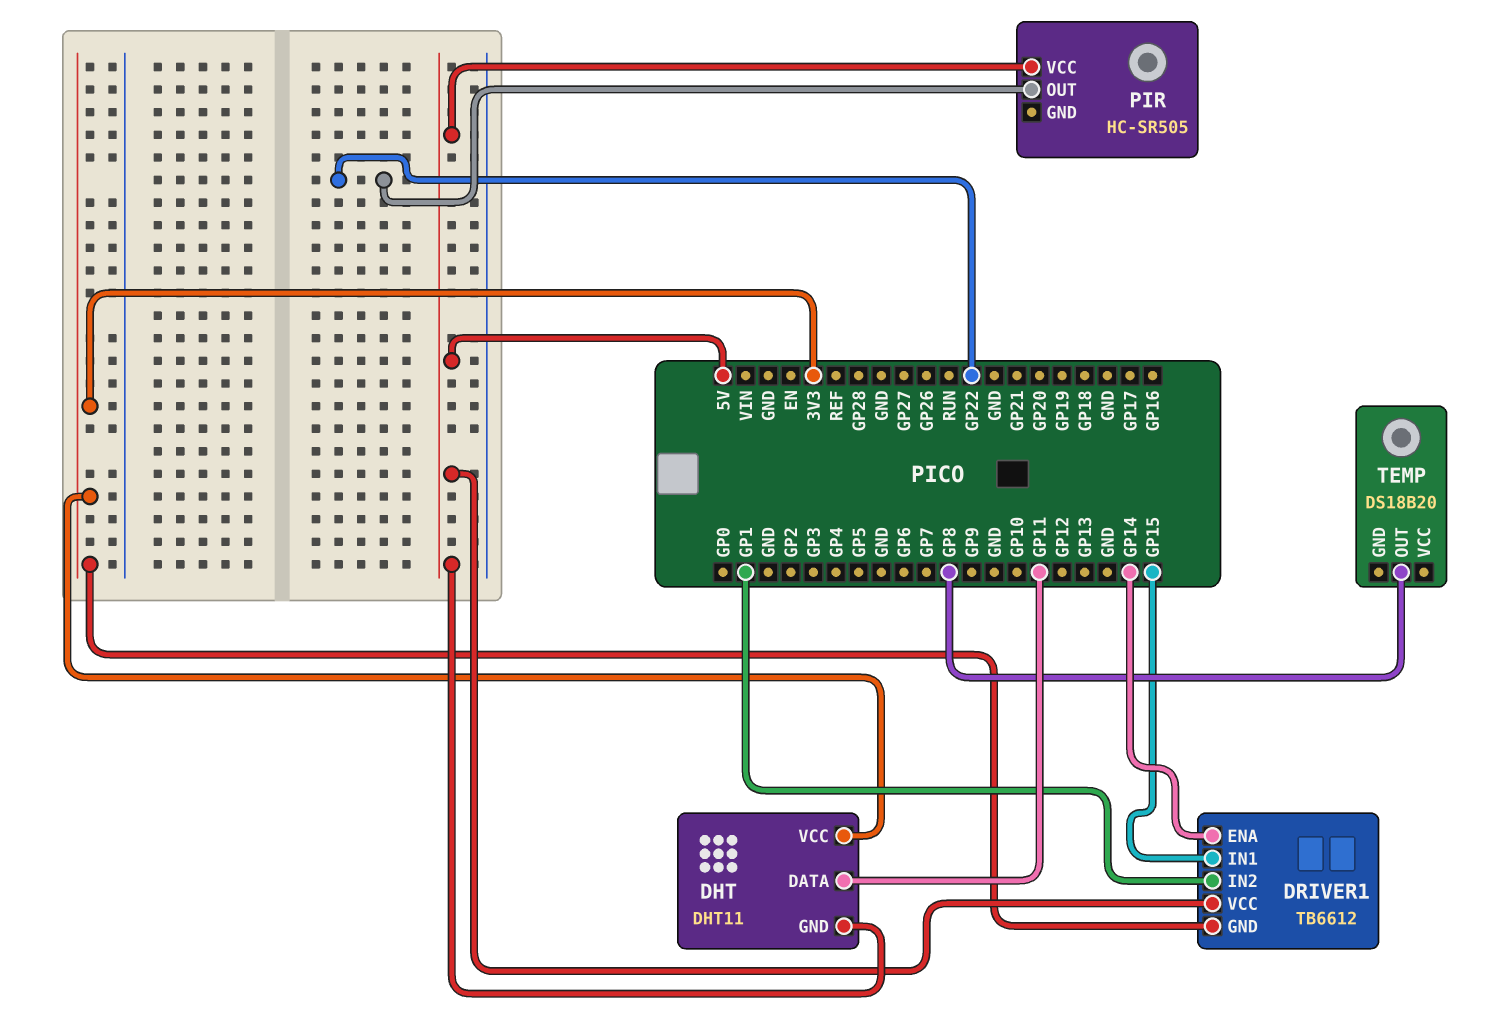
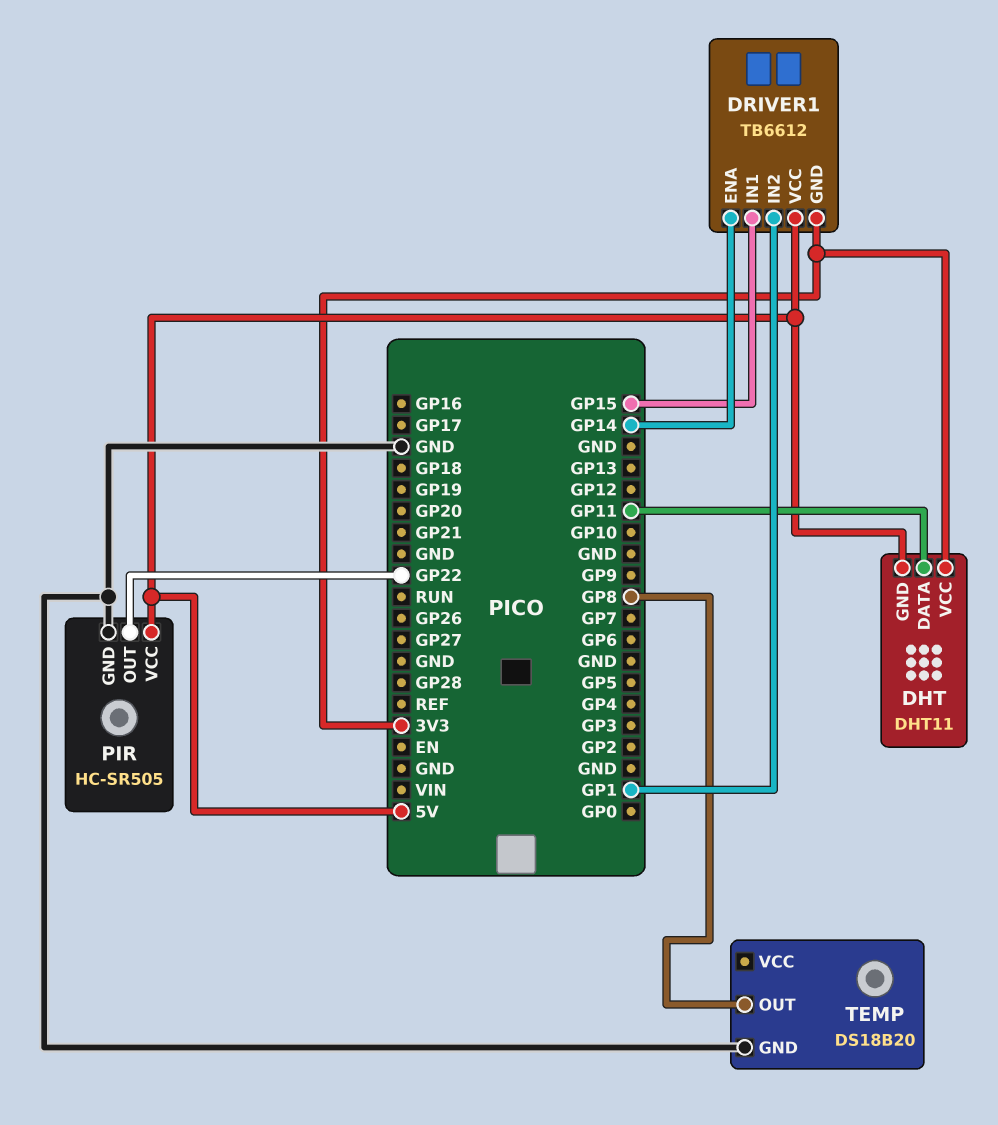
PIR pin GND: none -> GND
TEMP pin GND: none -> GND

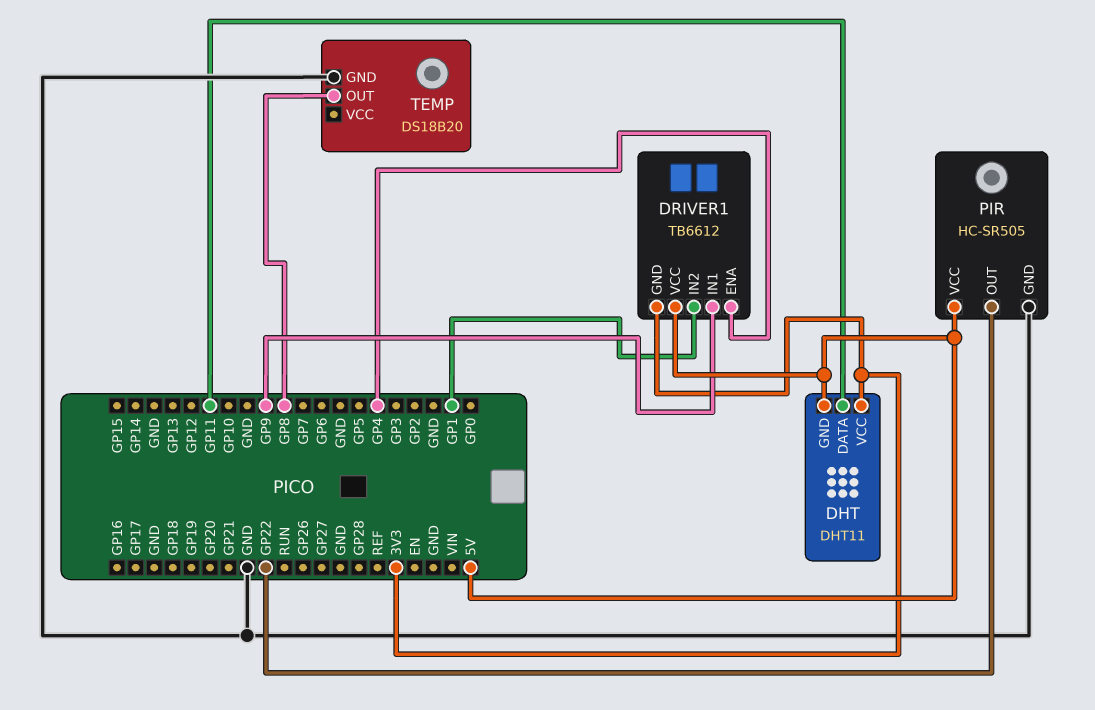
DRIVER1 pin ENA: GP14 -> GP4
DRIVER1 pin IN1: GP15 -> GP9

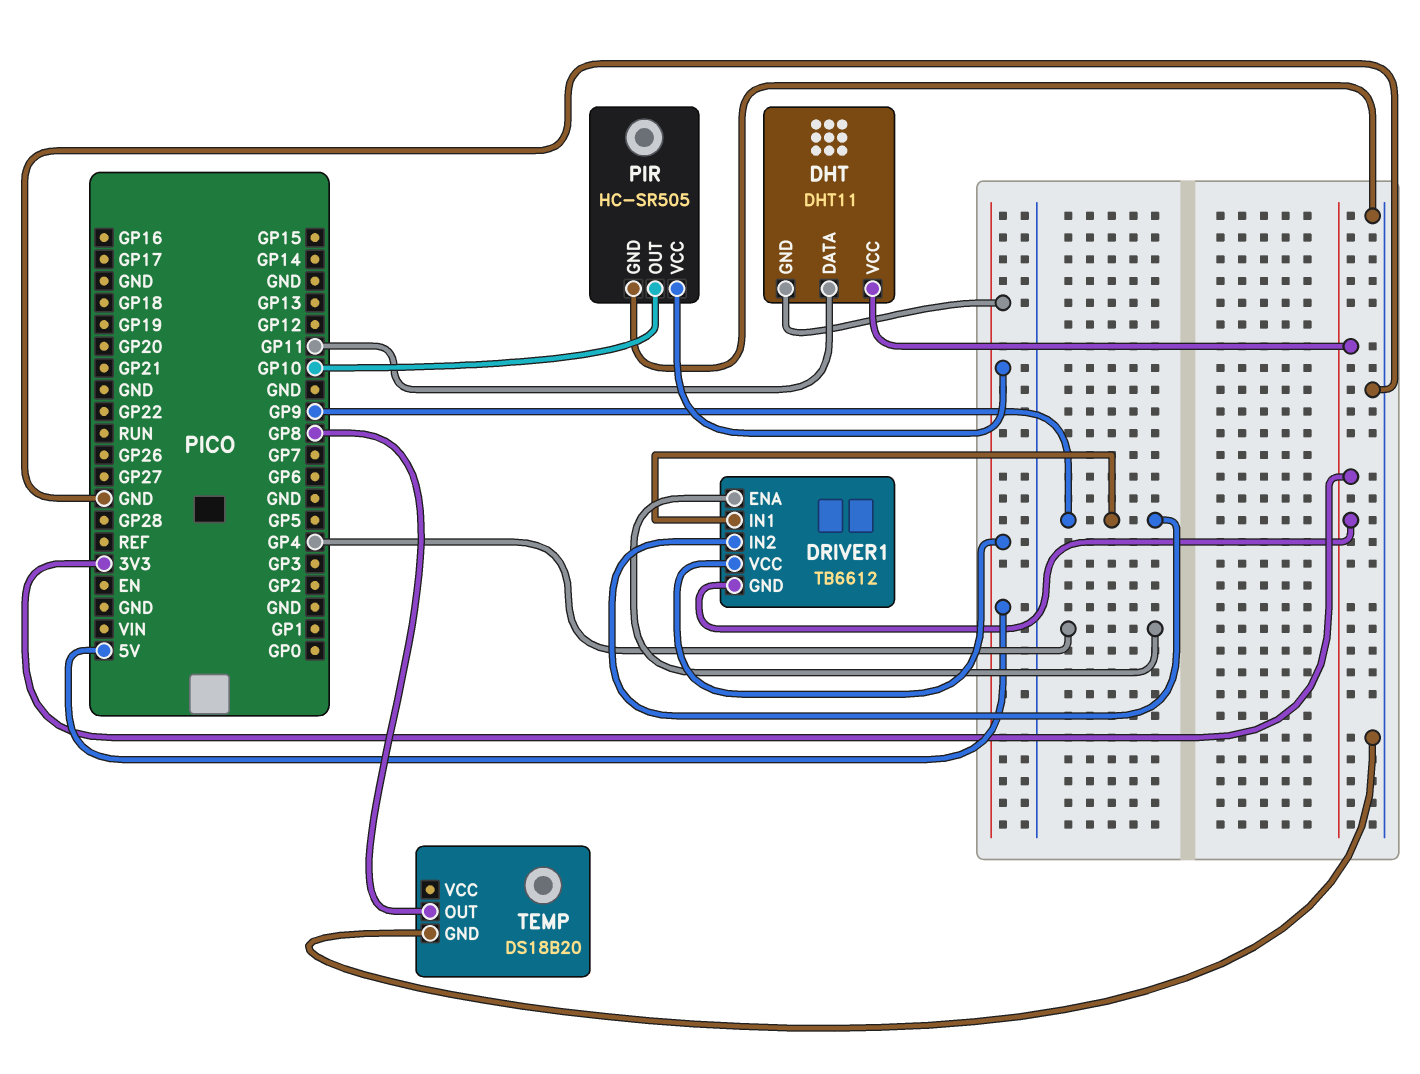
DRIVER1 pin IN2: GP1 -> GP9
PIR pin OUT: GP22 -> GP10

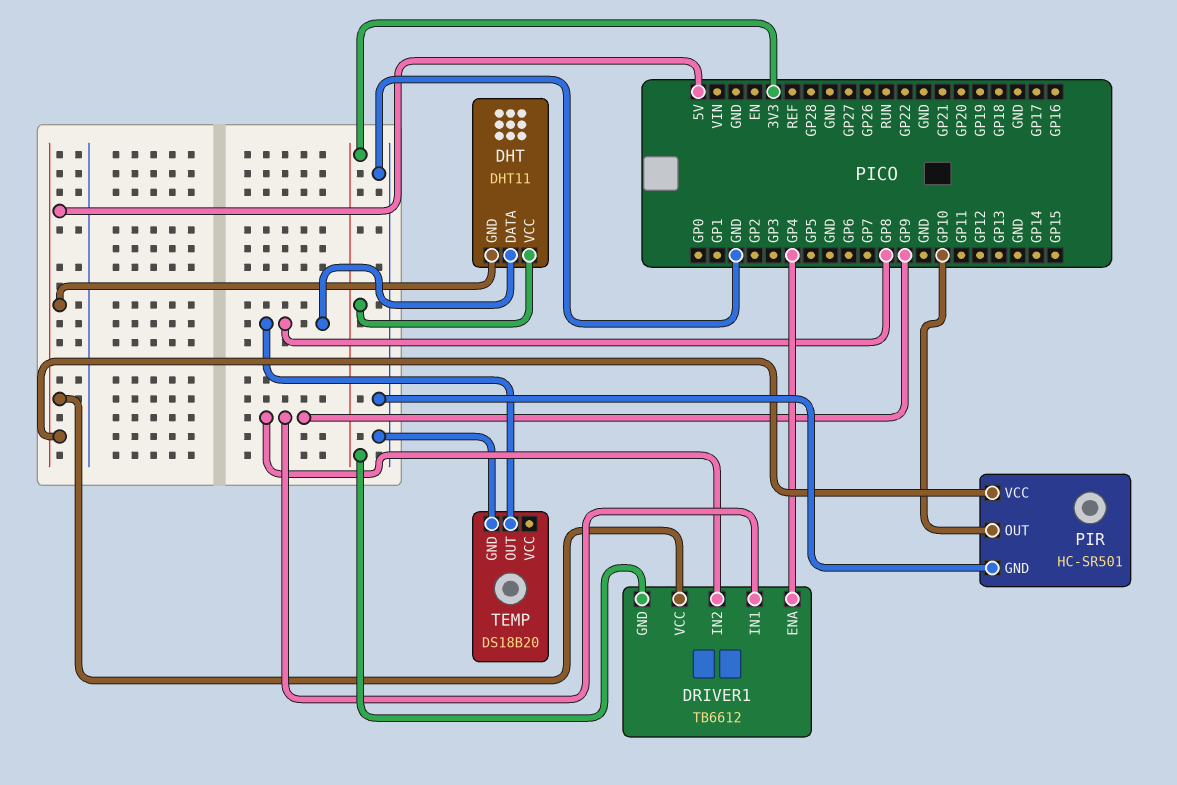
DHT pin DATA: GP11 -> GP8
PIR: HC-SR505 -> HC-SR501

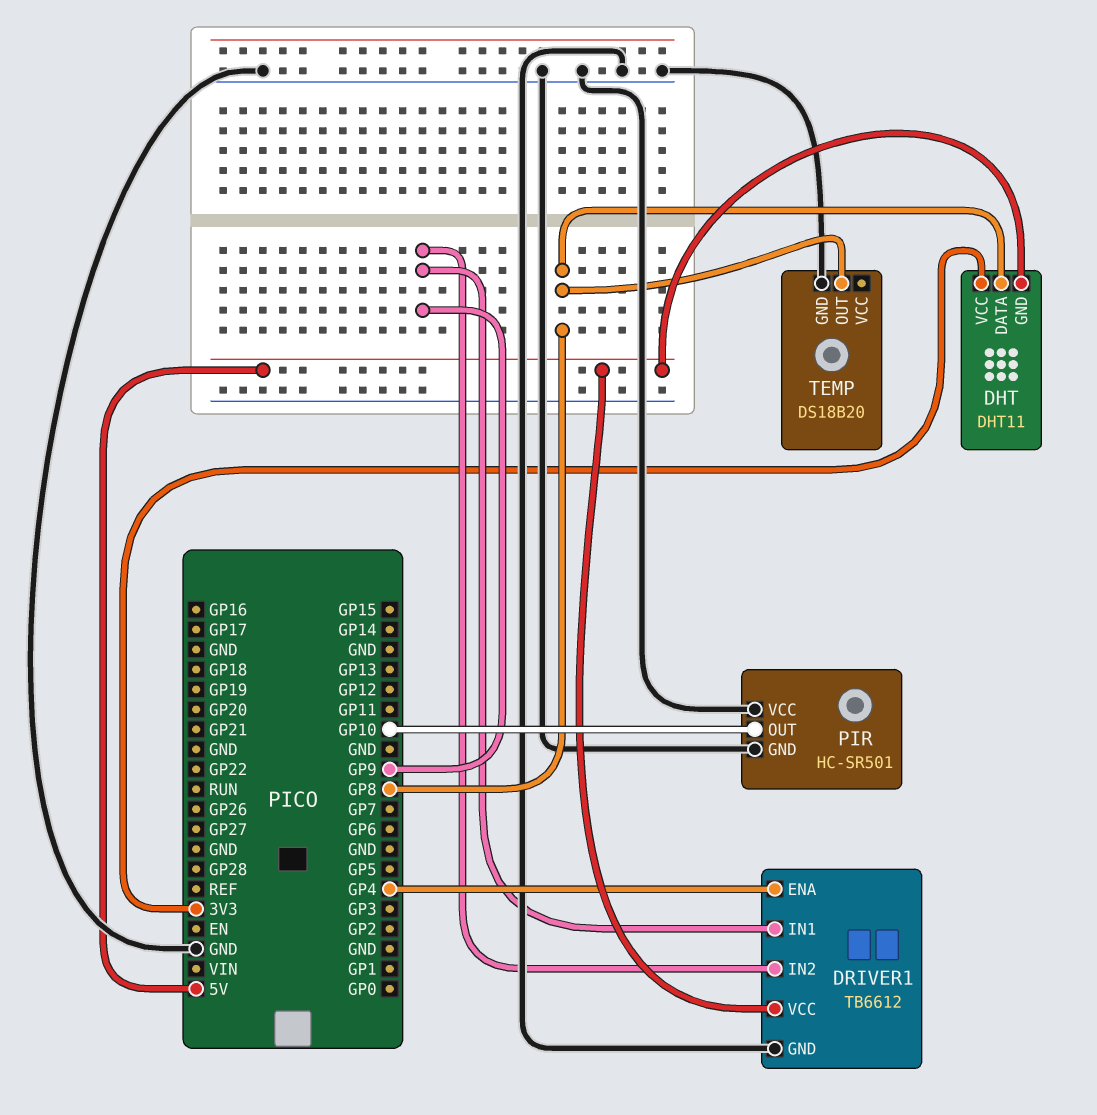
DRIVER1 pin GND: 3V3 -> GND
PIR pin VCC: 5V -> GND

